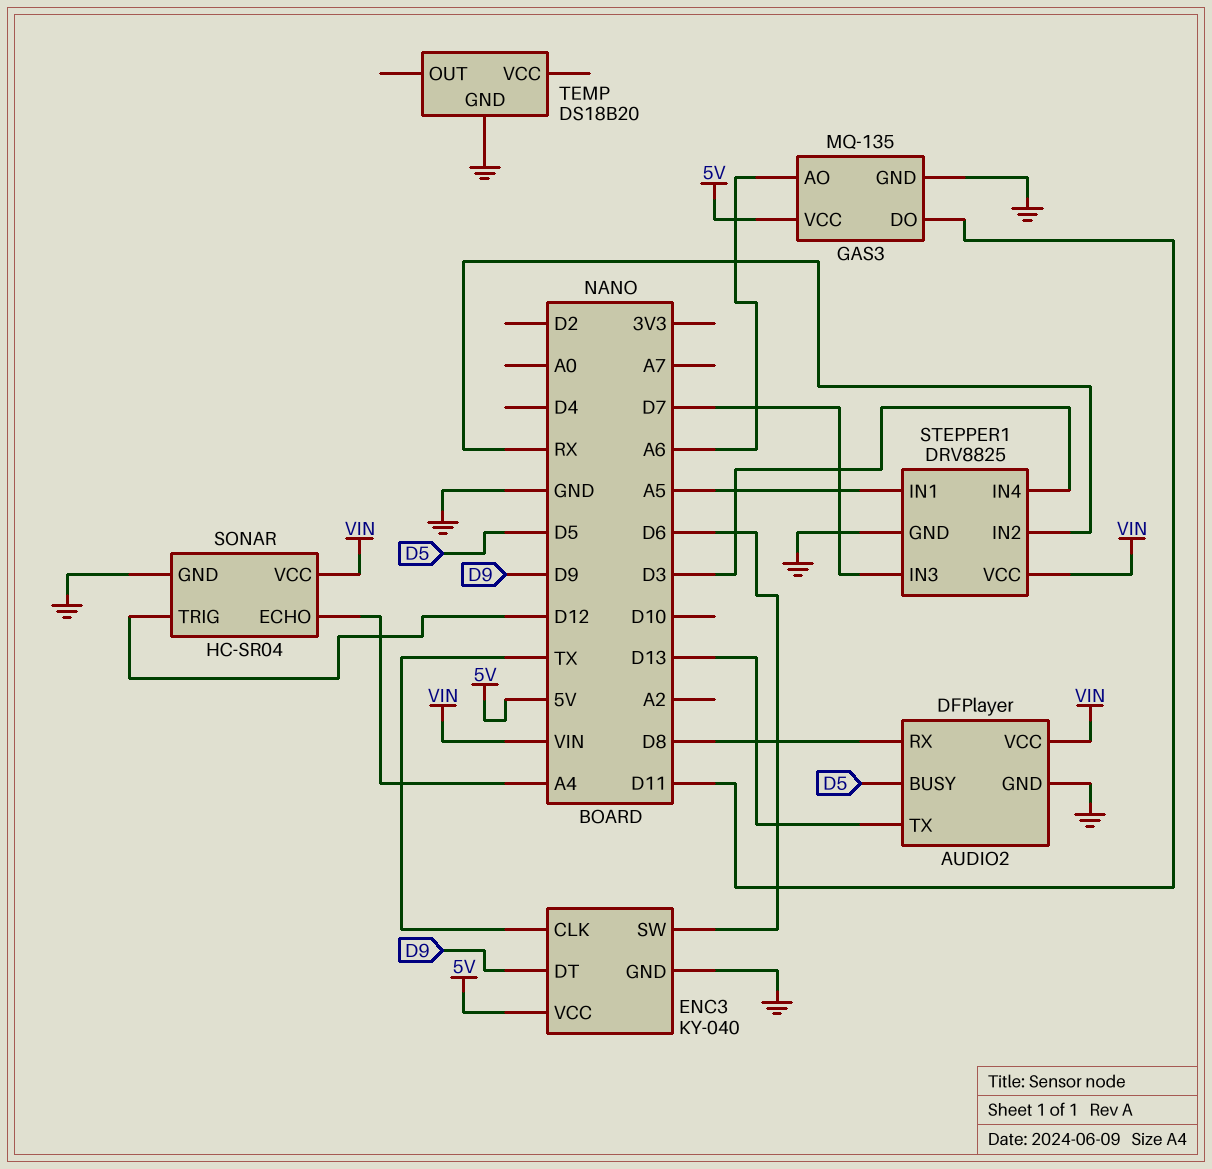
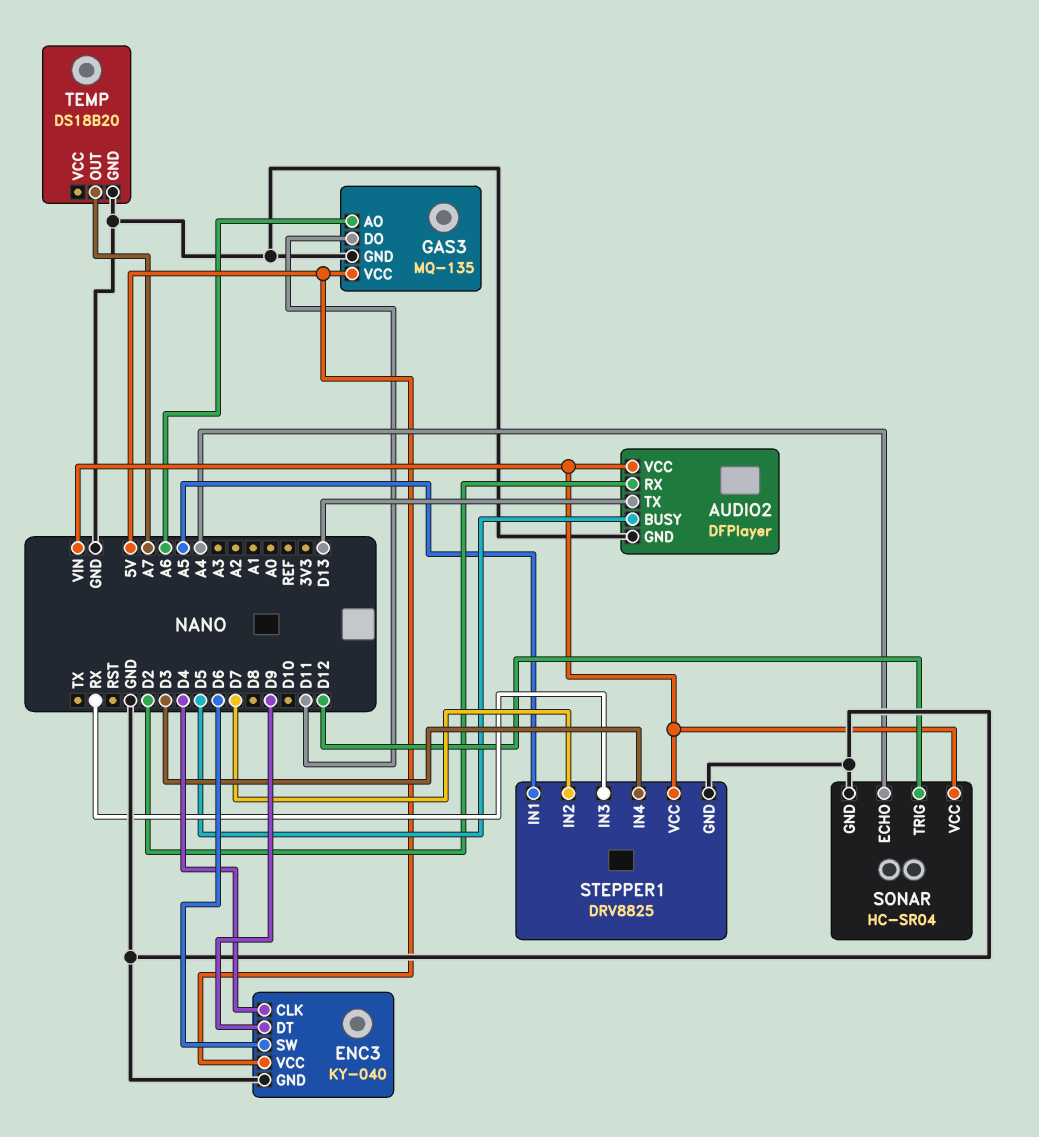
AUDIO2 pin RX: D8 -> D2
ENC3 pin CLK: TX -> D4
STEPPER1 pin IN2: RX -> D7
STEPPER1 pin IN3: D7 -> RX
TEMP pin OUT: none -> A7

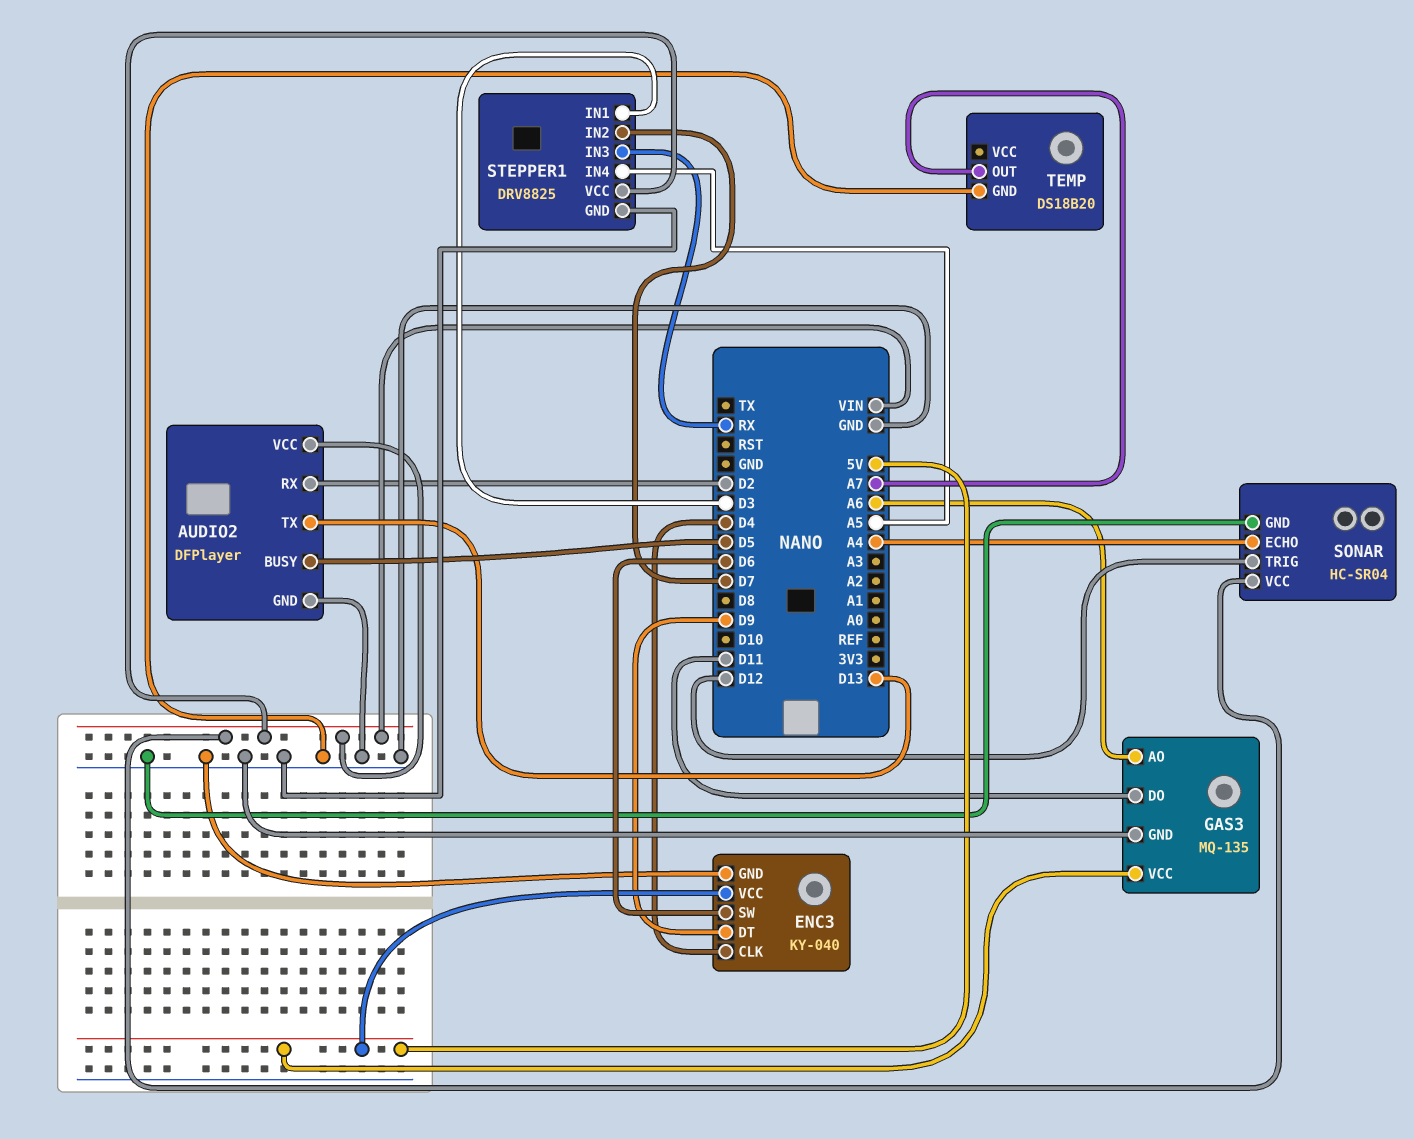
STEPPER1 pin IN1: A5 -> D3
STEPPER1 pin IN4: D3 -> A5

